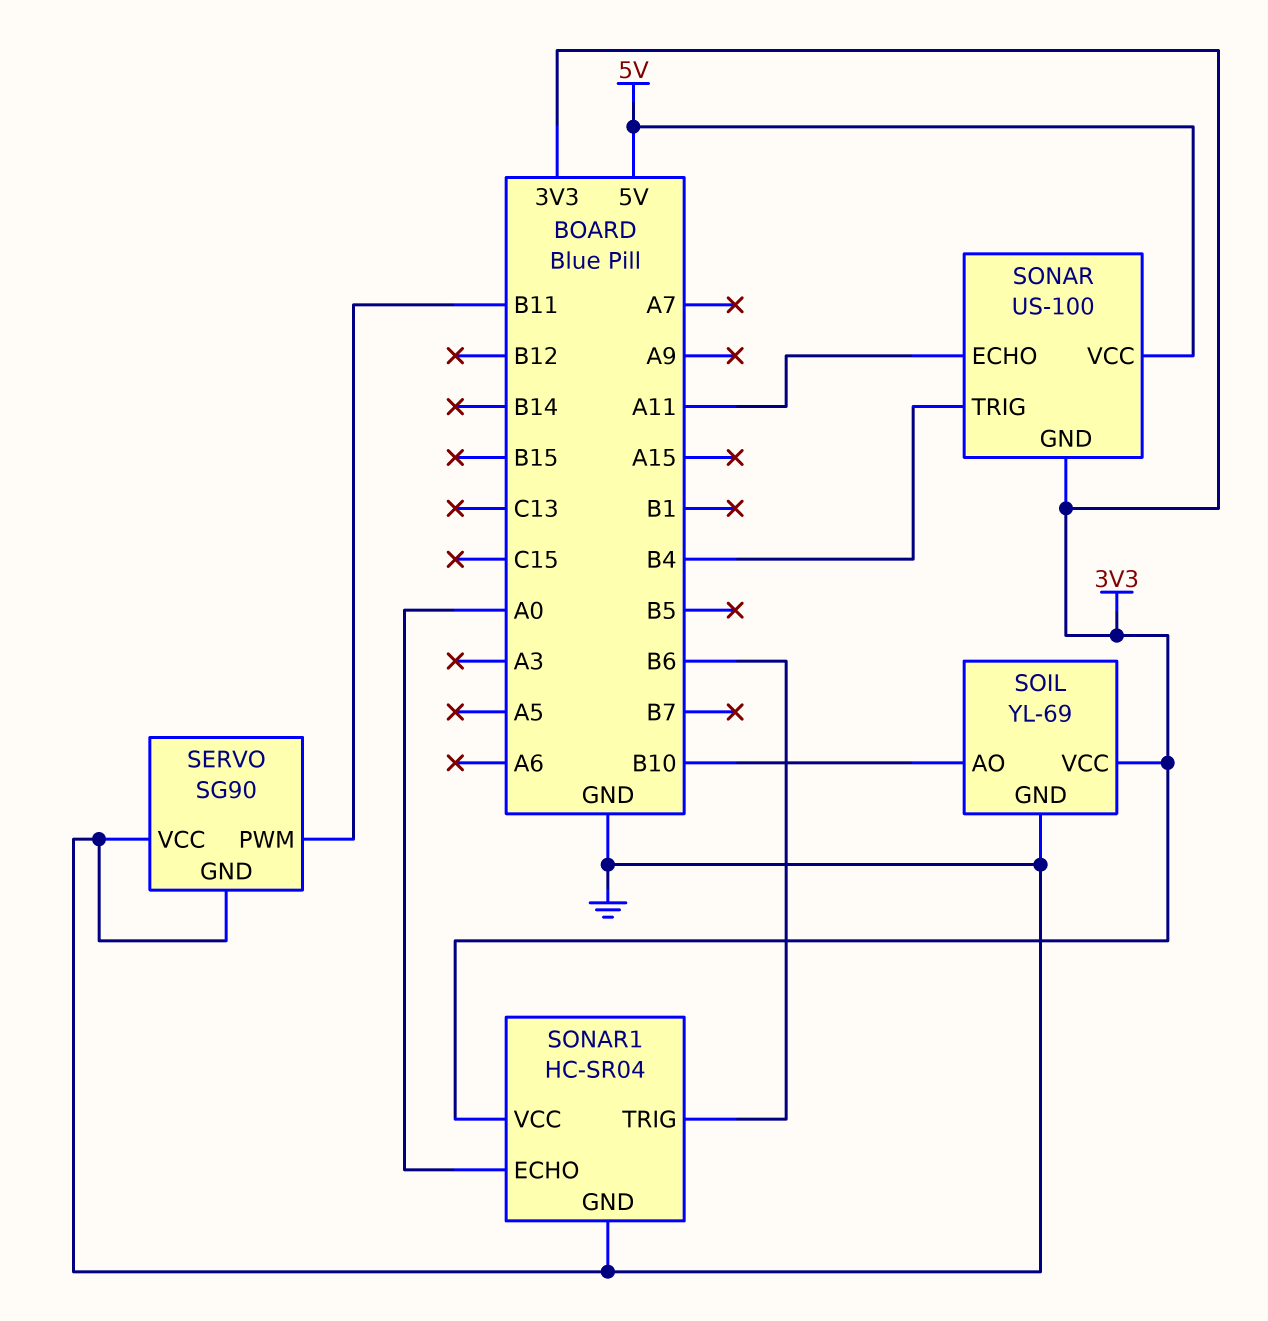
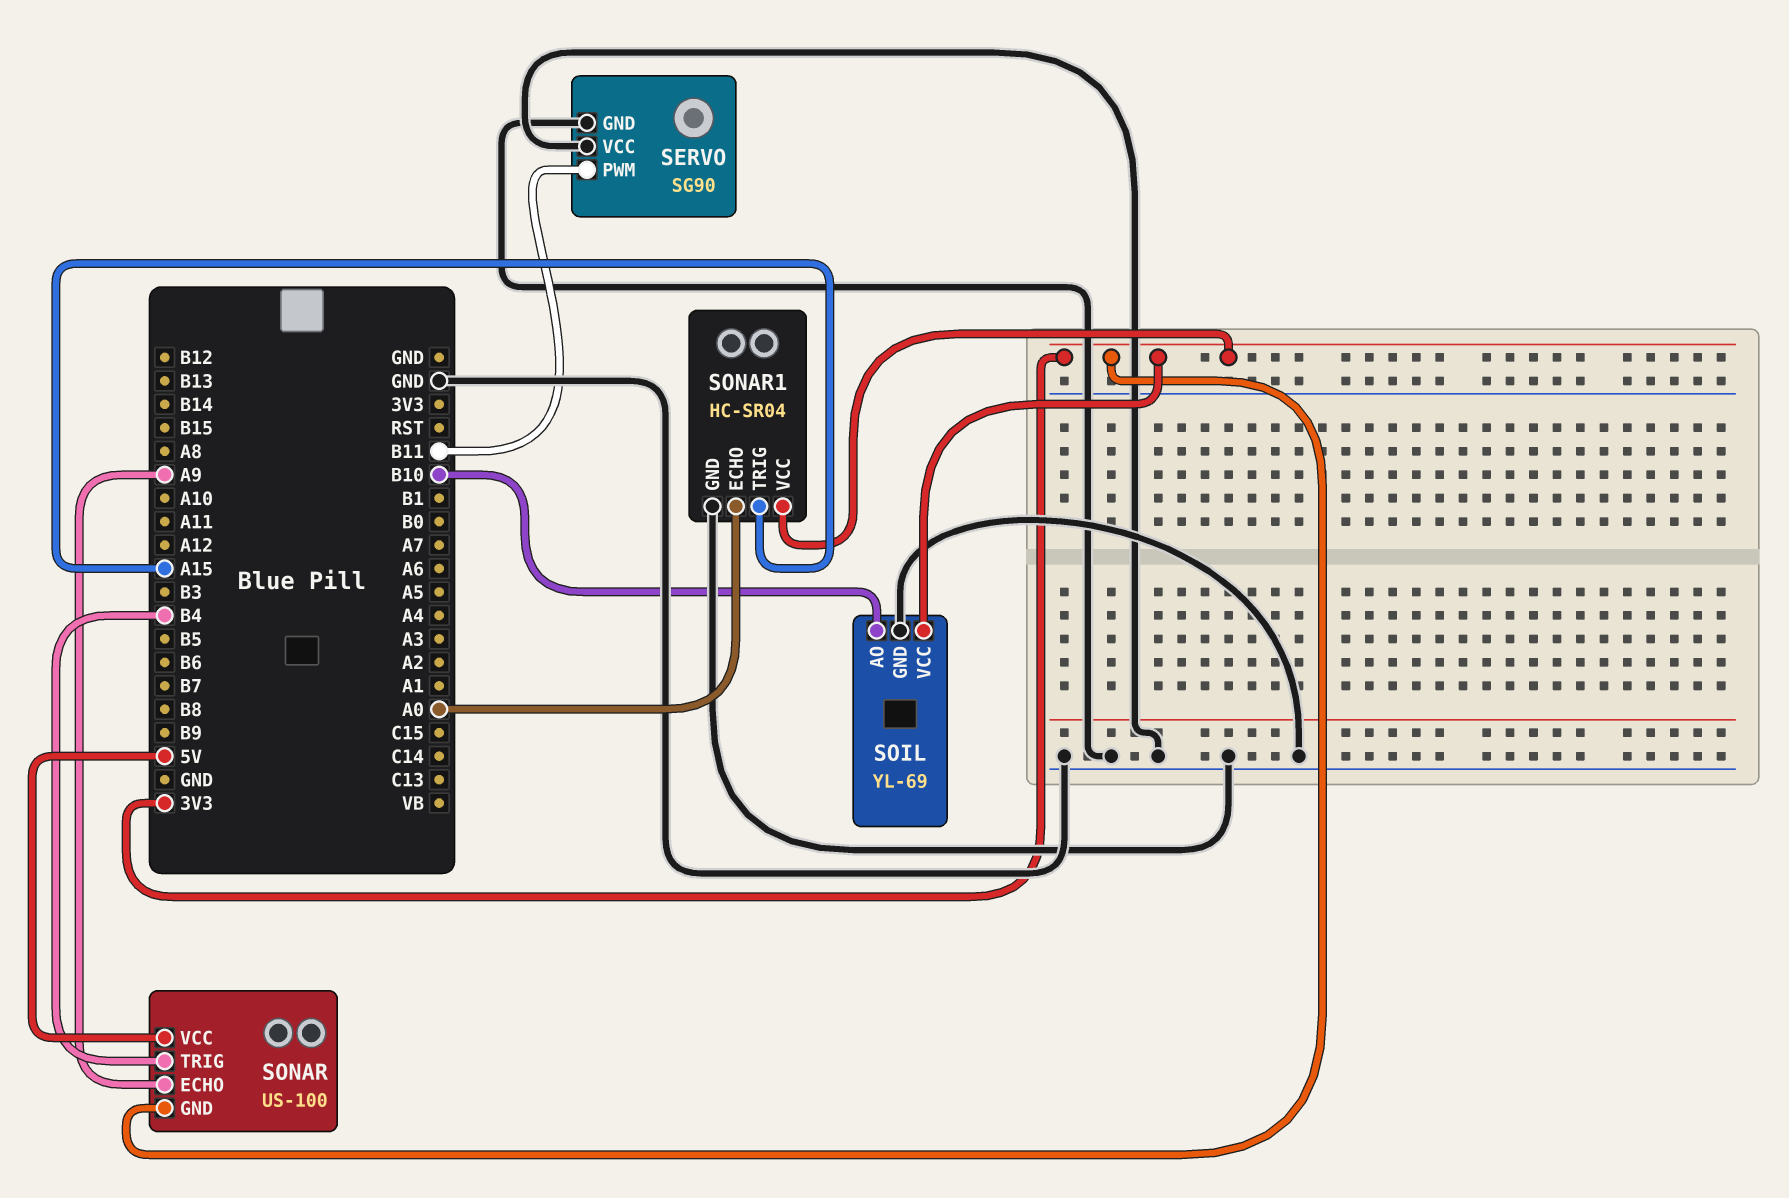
SONAR pin ECHO: A11 -> A9
SONAR1 pin TRIG: B6 -> A15

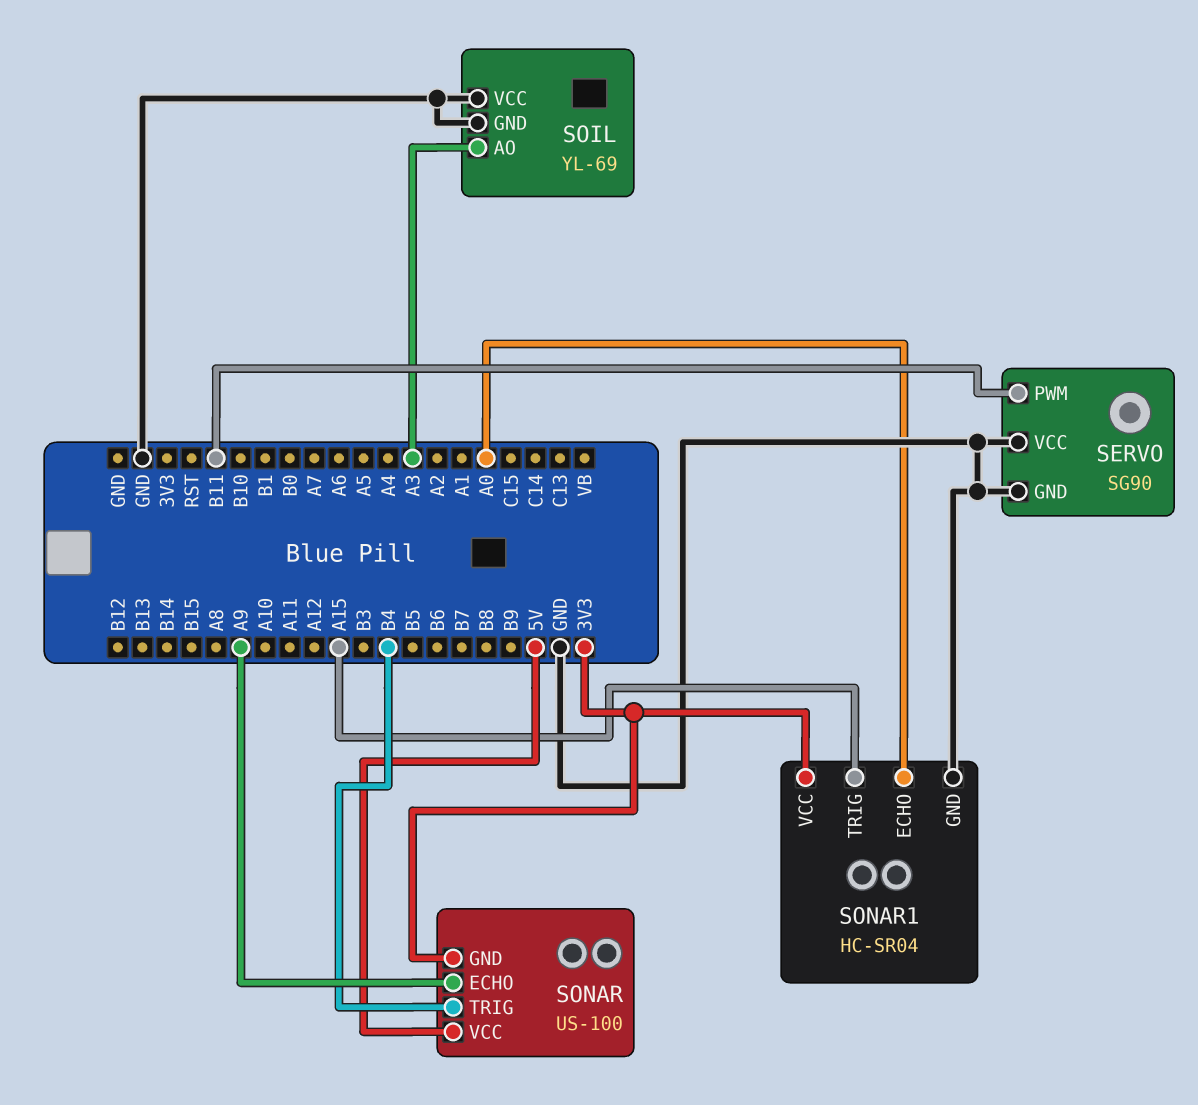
SOIL pin AO: B10 -> A3
SOIL pin VCC: 3V3 -> GND

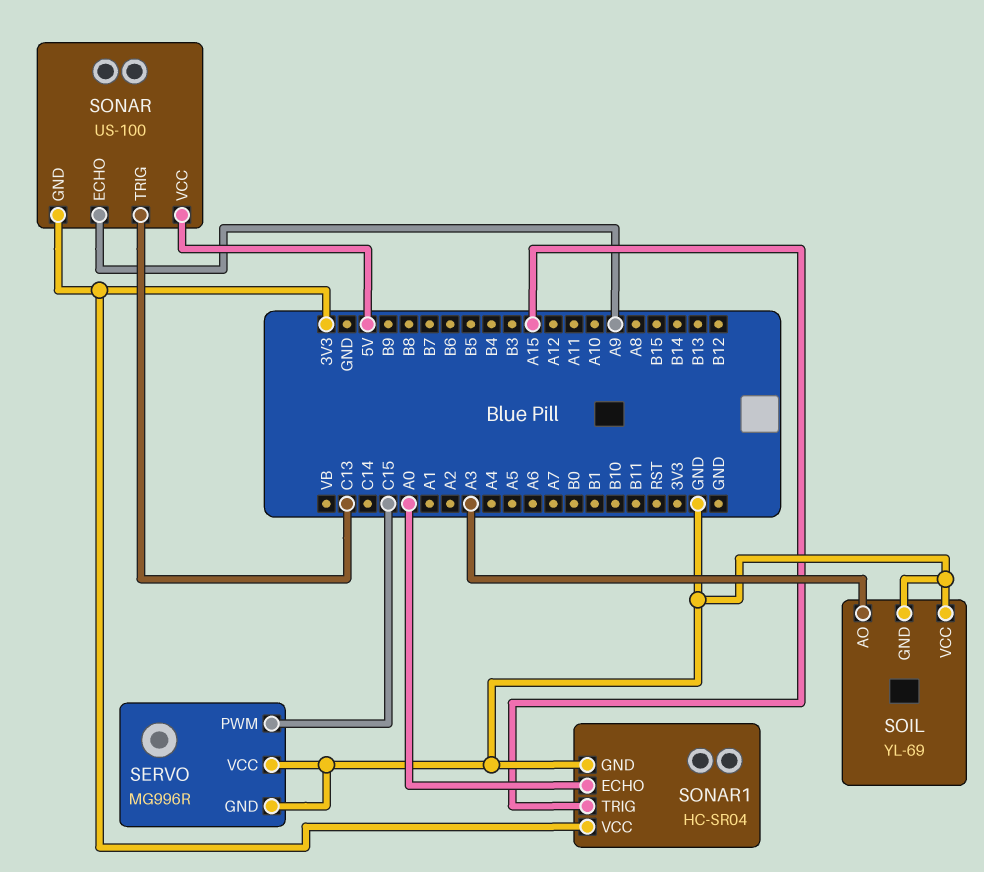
SERVO: SG90 -> MG996R
SERVO pin PWM: B11 -> C15
SONAR pin TRIG: B4 -> C13

